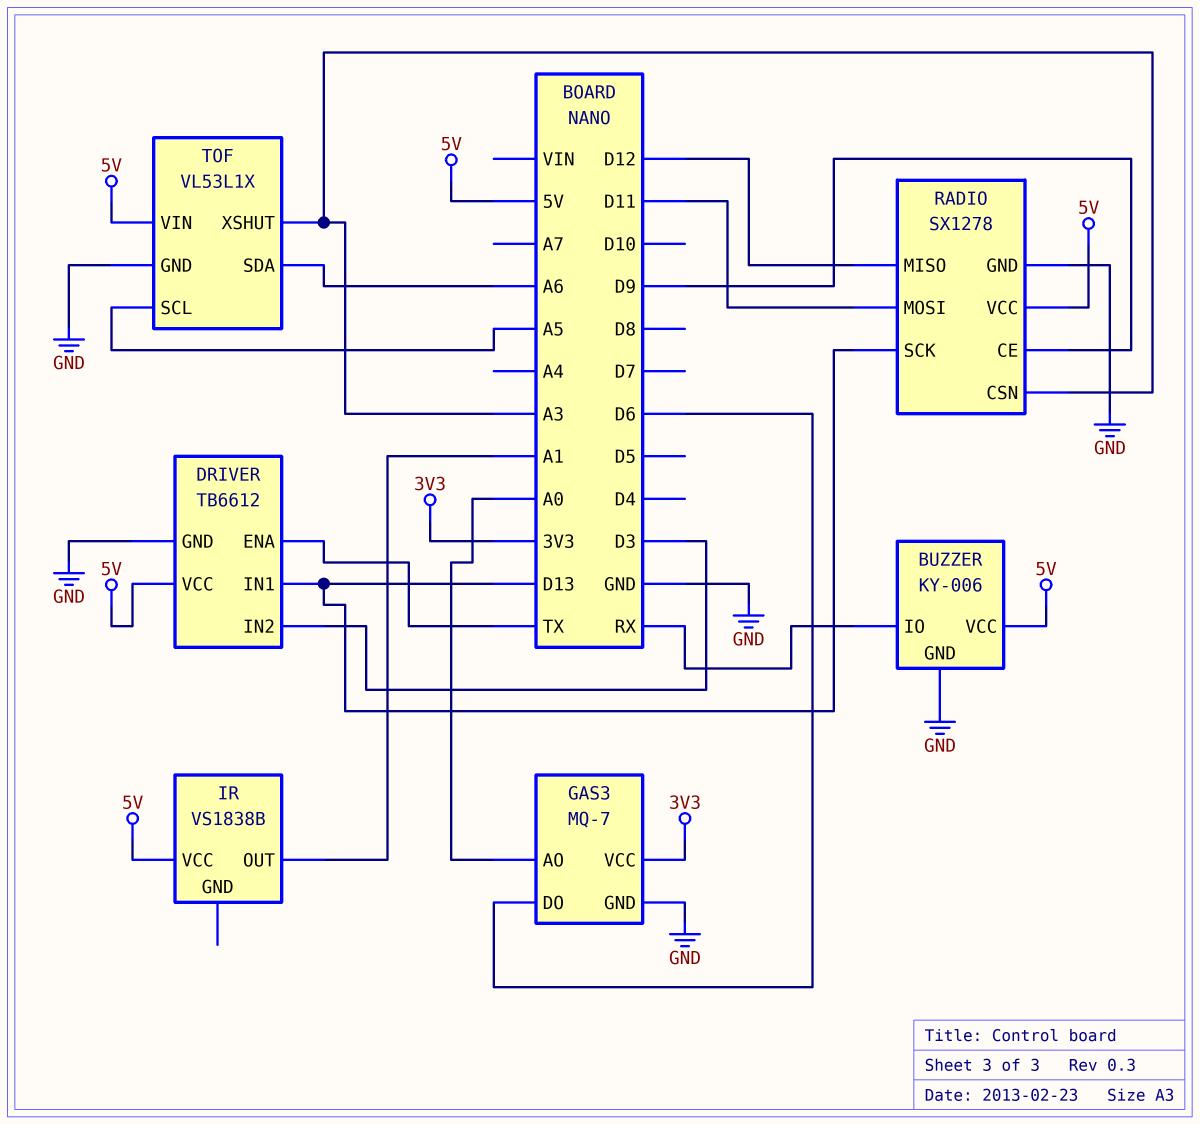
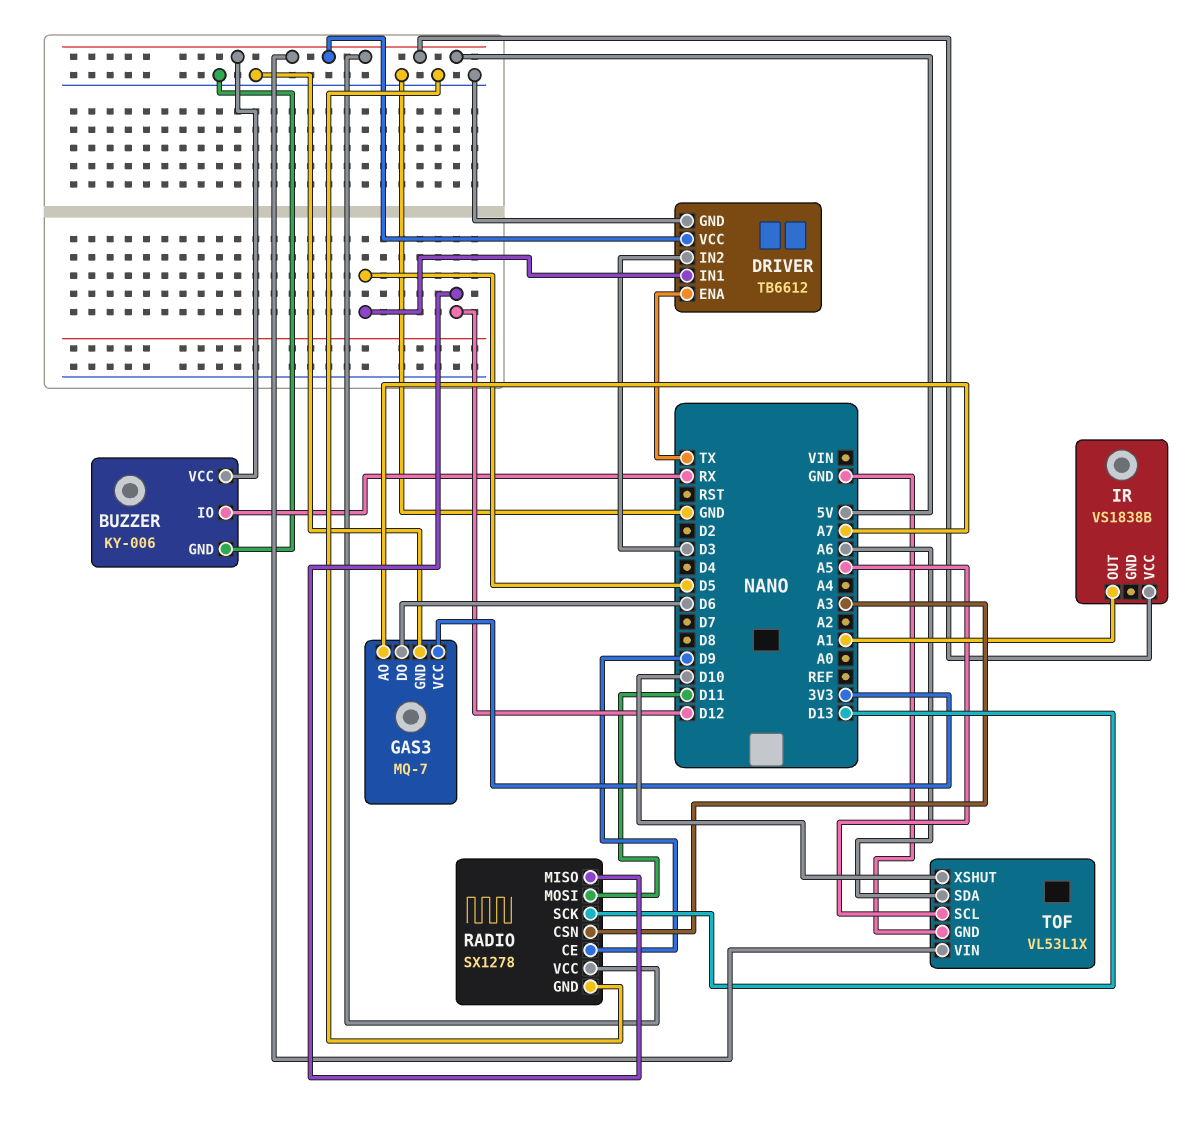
DRIVER pin IN1: D13 -> D5
GAS3 pin AO: A0 -> A7
TOF pin XSHUT: A3 -> D10

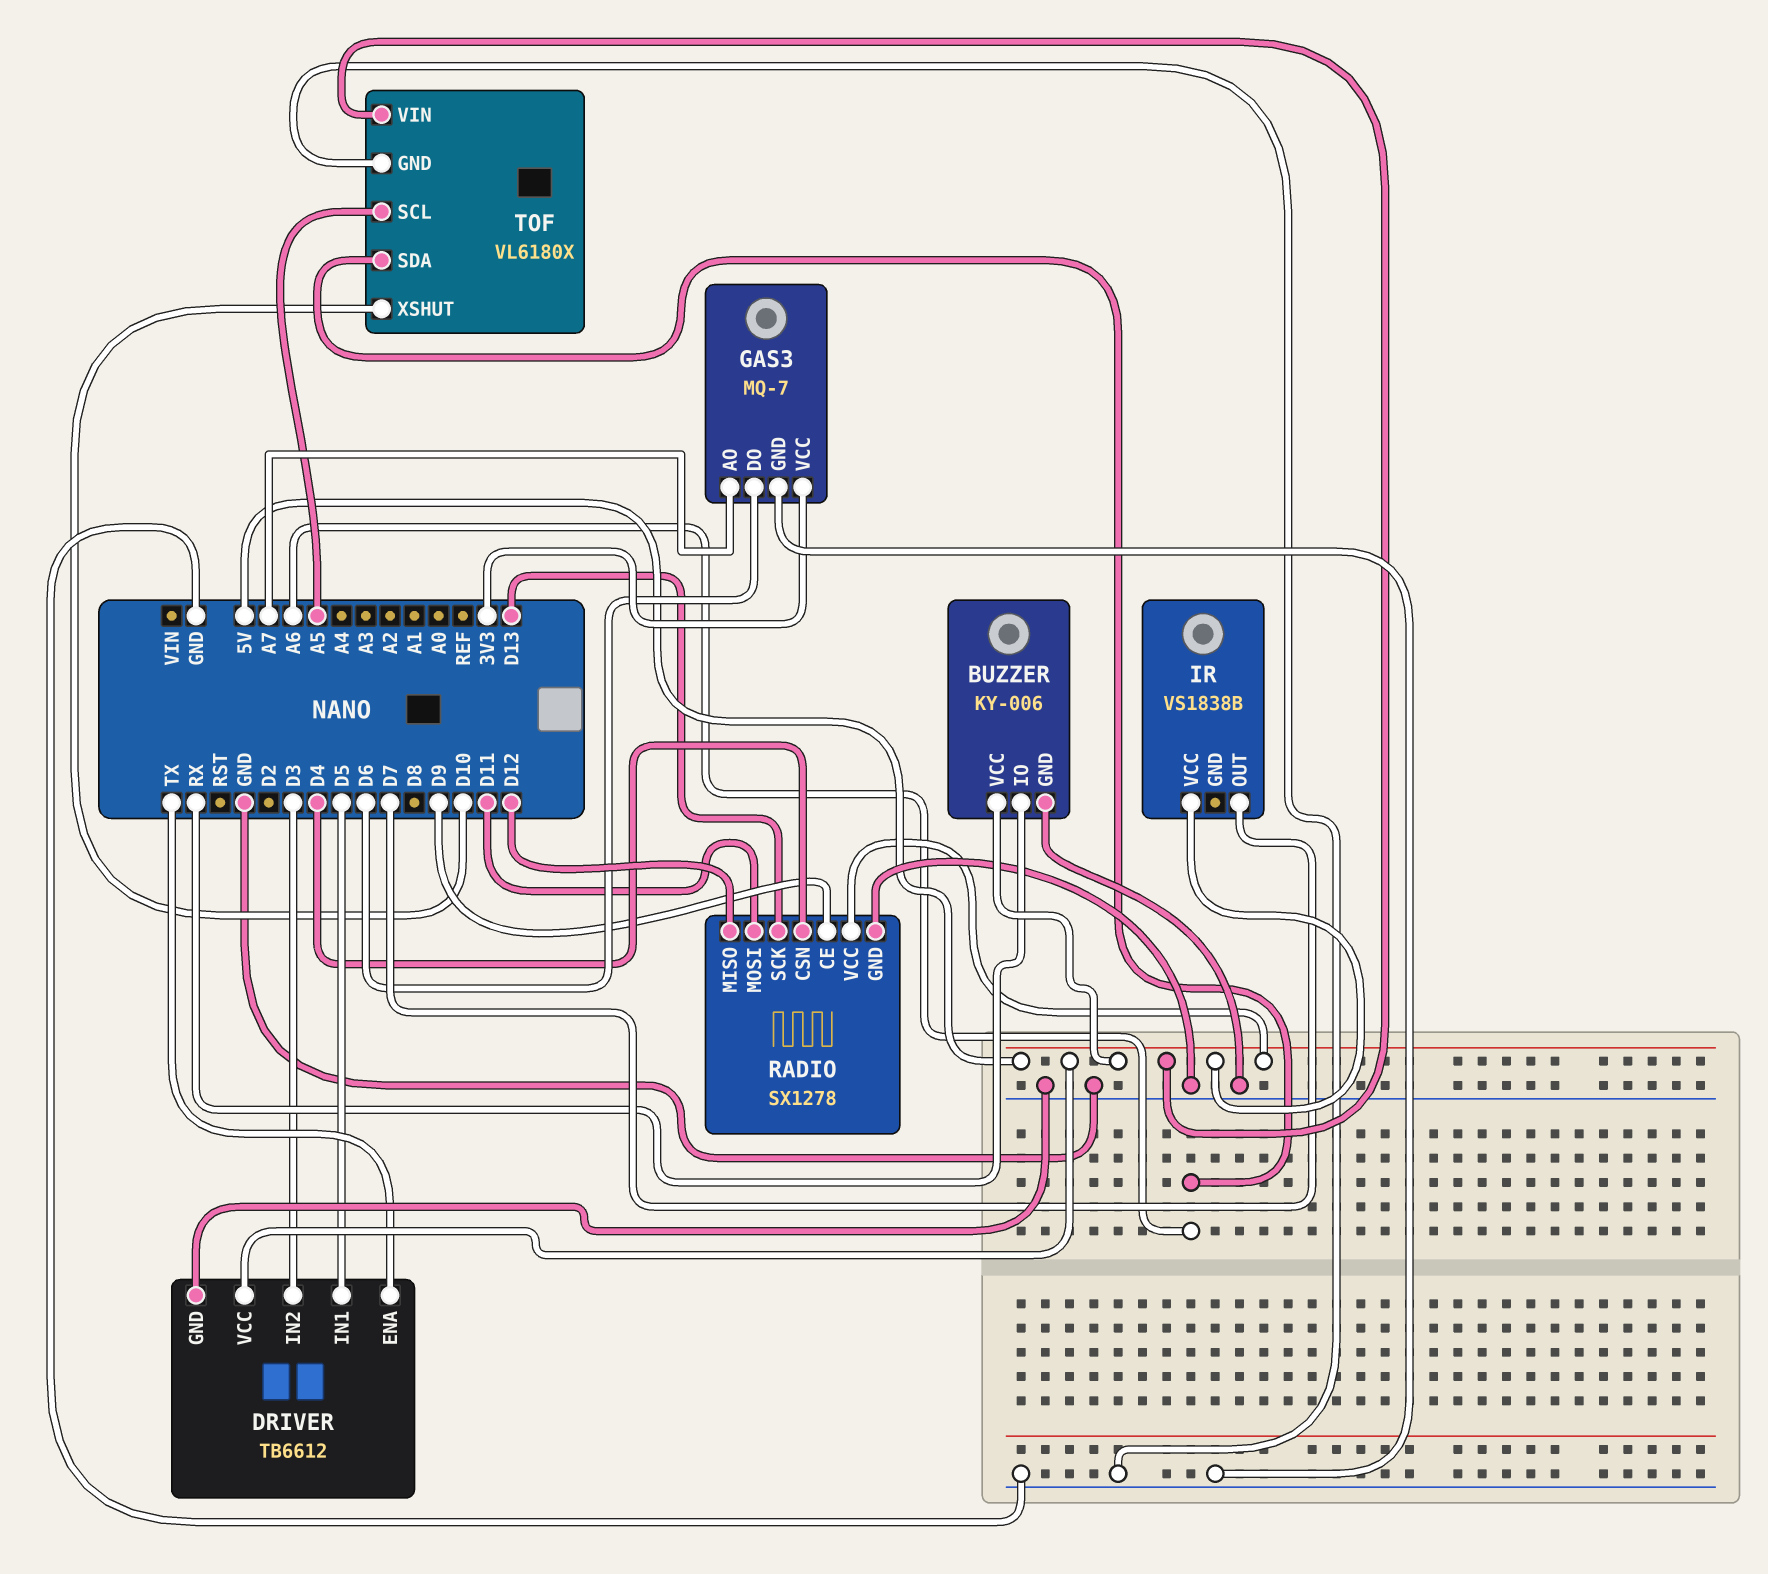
IR pin OUT: A1 -> D7
RADIO pin CSN: A3 -> D4
TOF: VL53L1X -> VL6180X

